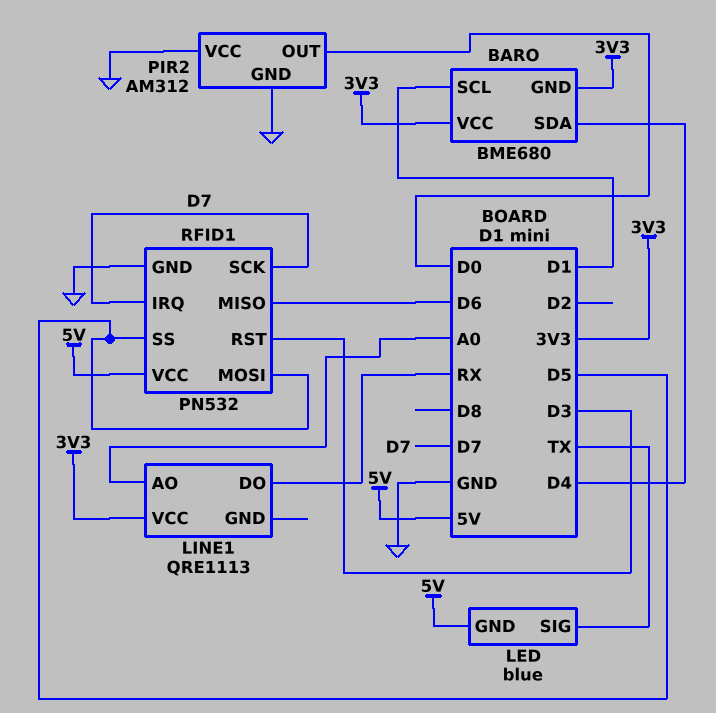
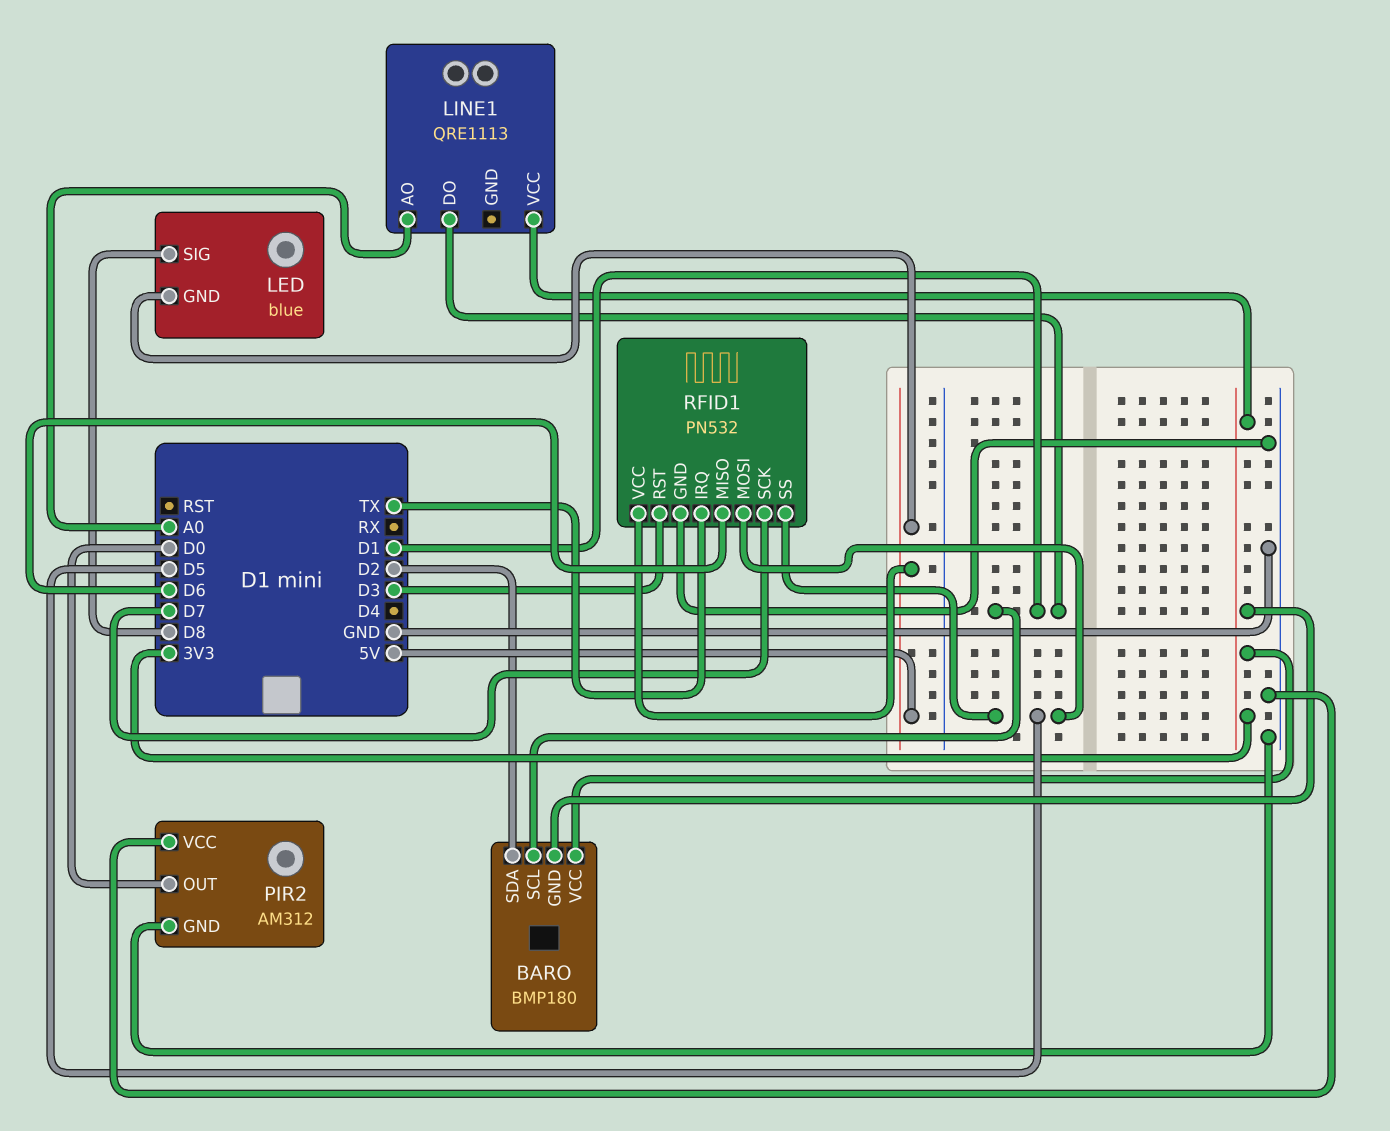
BARO: BME680 -> BMP180
BARO pin SDA: D4 -> D2
LED pin SIG: TX -> D8
LINE1 pin DO: RX -> D1
RFID1 pin IRQ: D7 -> TX

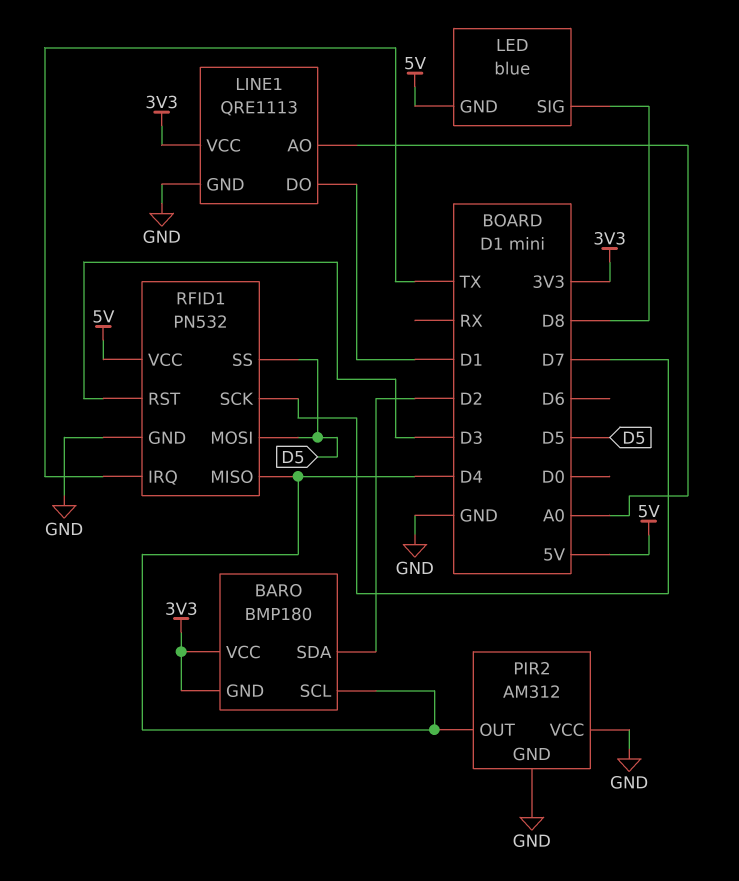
BARO pin SCL: D1 -> D4
LINE1 pin GND: none -> GND
PIR2 pin OUT: D0 -> D4
RFID1 pin MISO: D6 -> D4

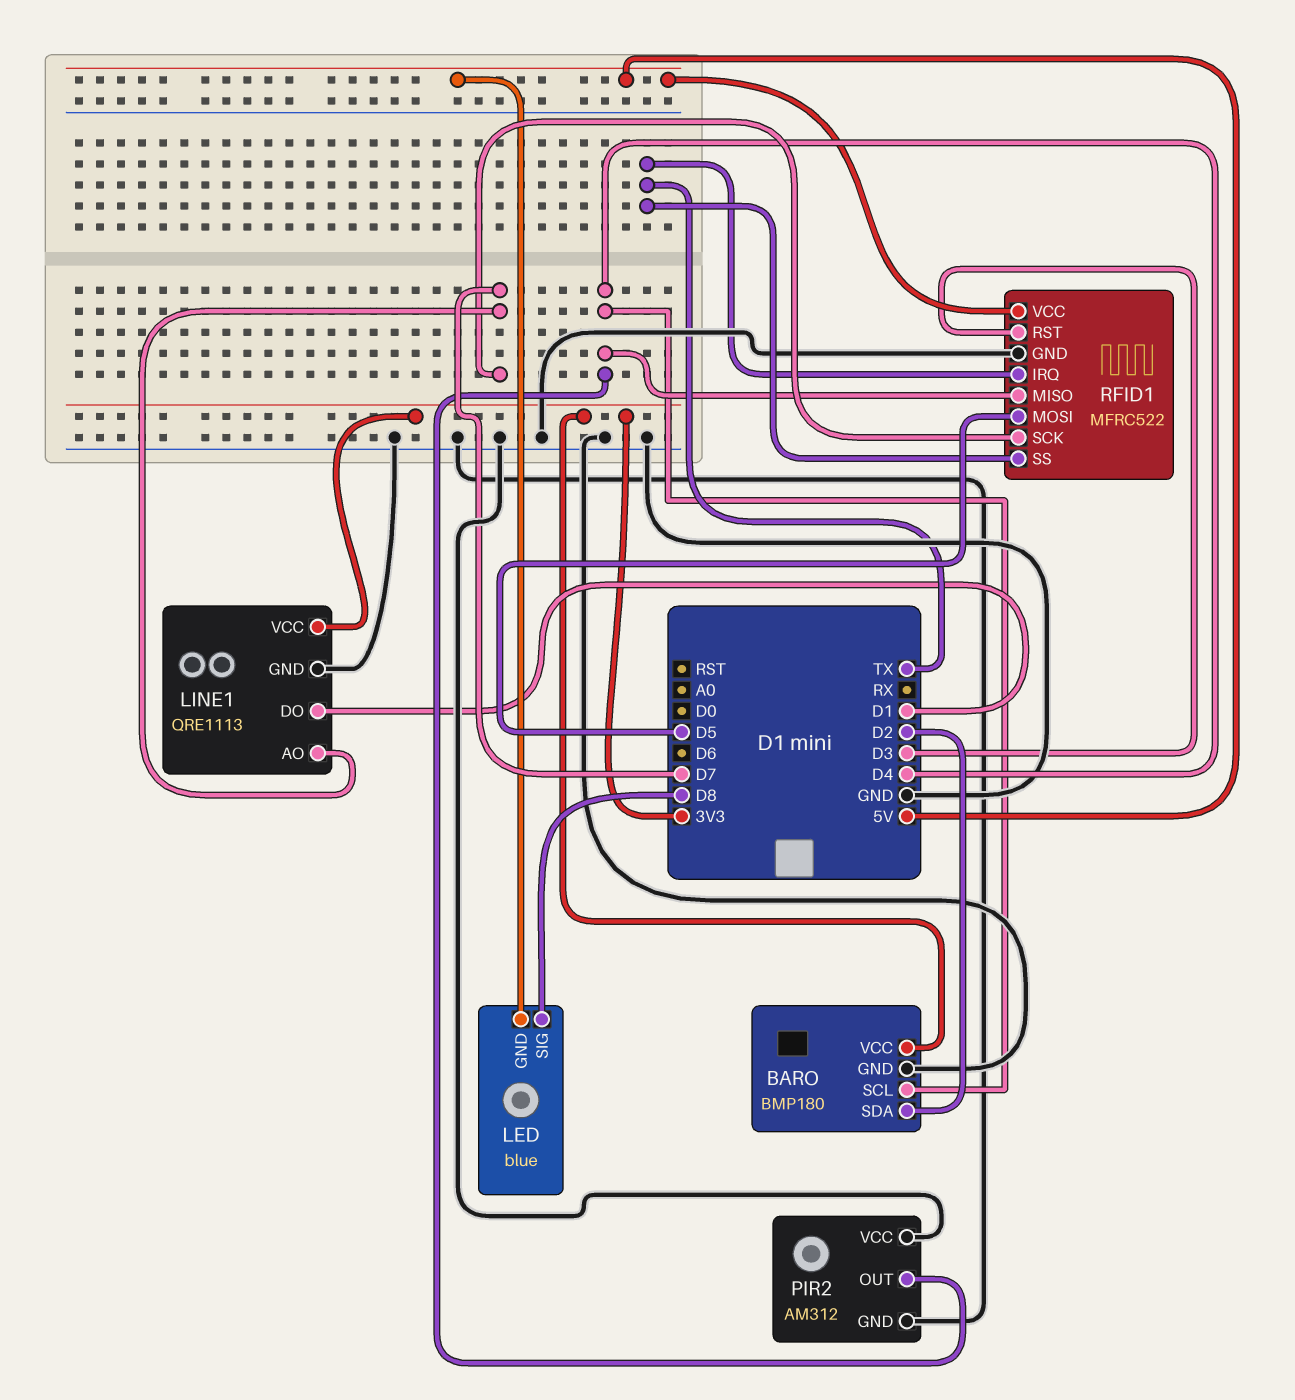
BARO pin GND: 3V3 -> GND
LINE1 pin AO: A0 -> D7
RFID1: PN532 -> MFRC522
RFID1 pin SS: D5 -> TX

